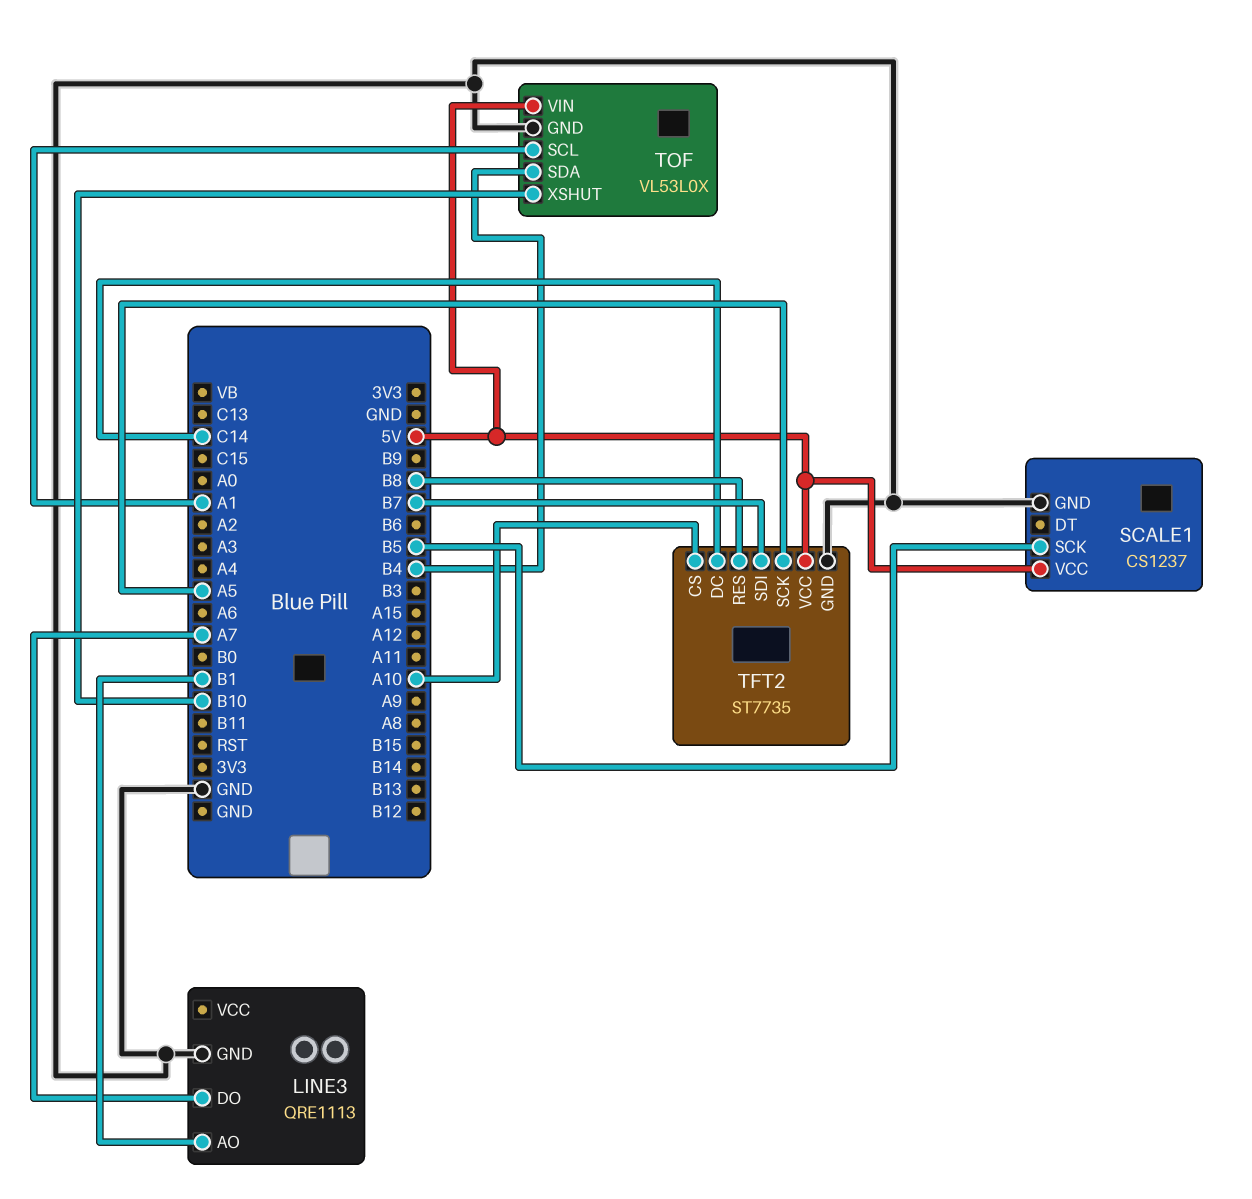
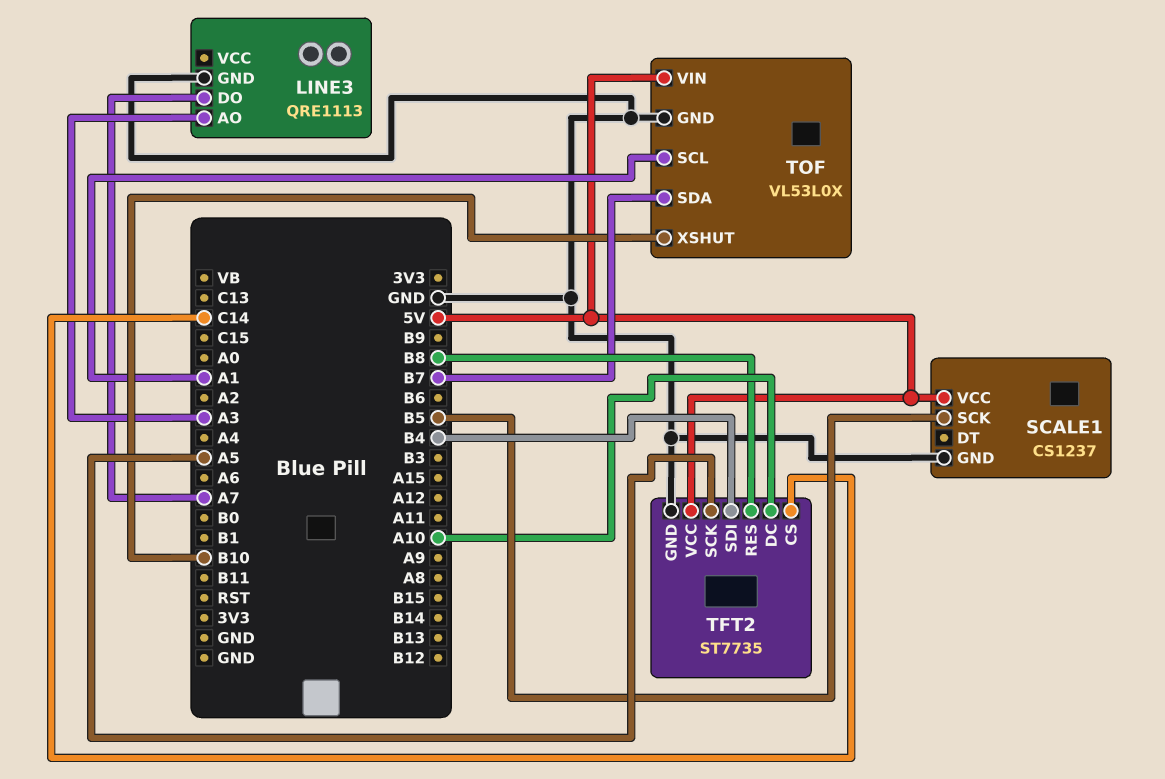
LINE3 pin AO: B1 -> A3
TFT2 pin CS: A10 -> C14
TFT2 pin DC: C14 -> A10
TFT2 pin SDI: B7 -> B4
TOF pin SDA: B4 -> B7

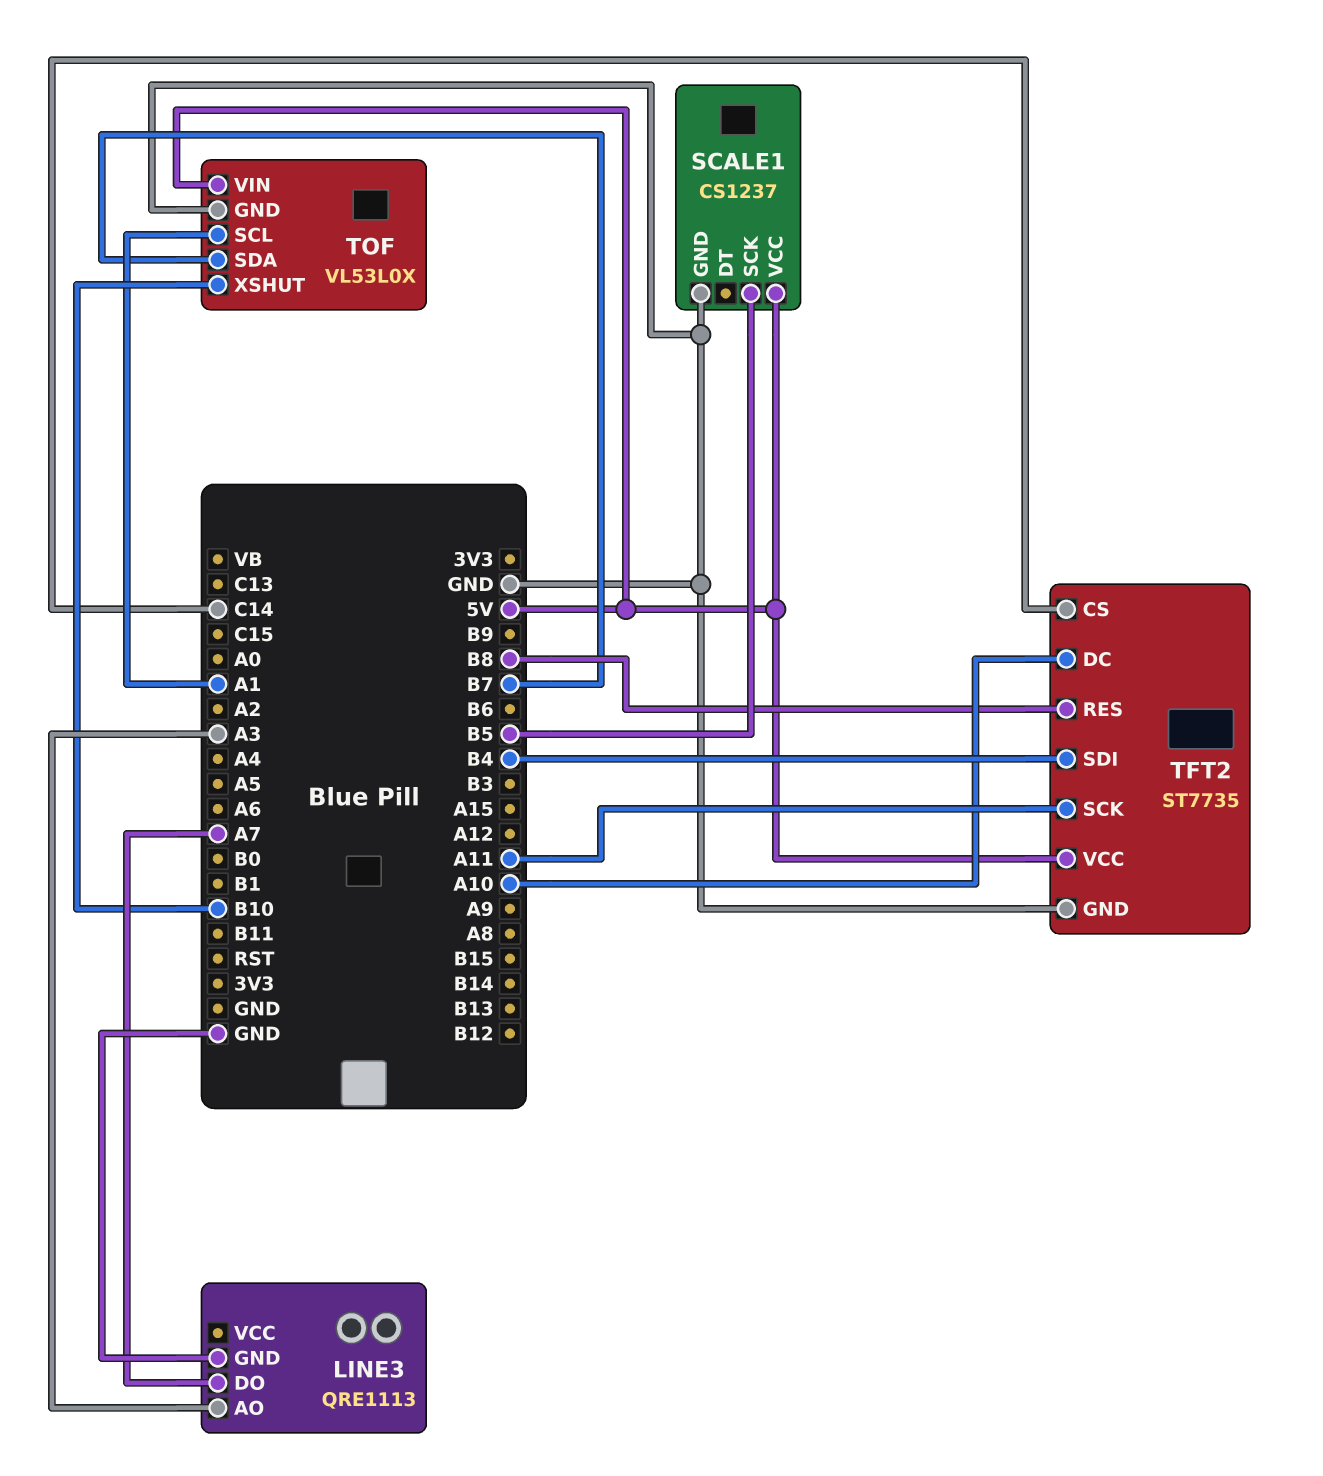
TFT2 pin SCK: A5 -> A11

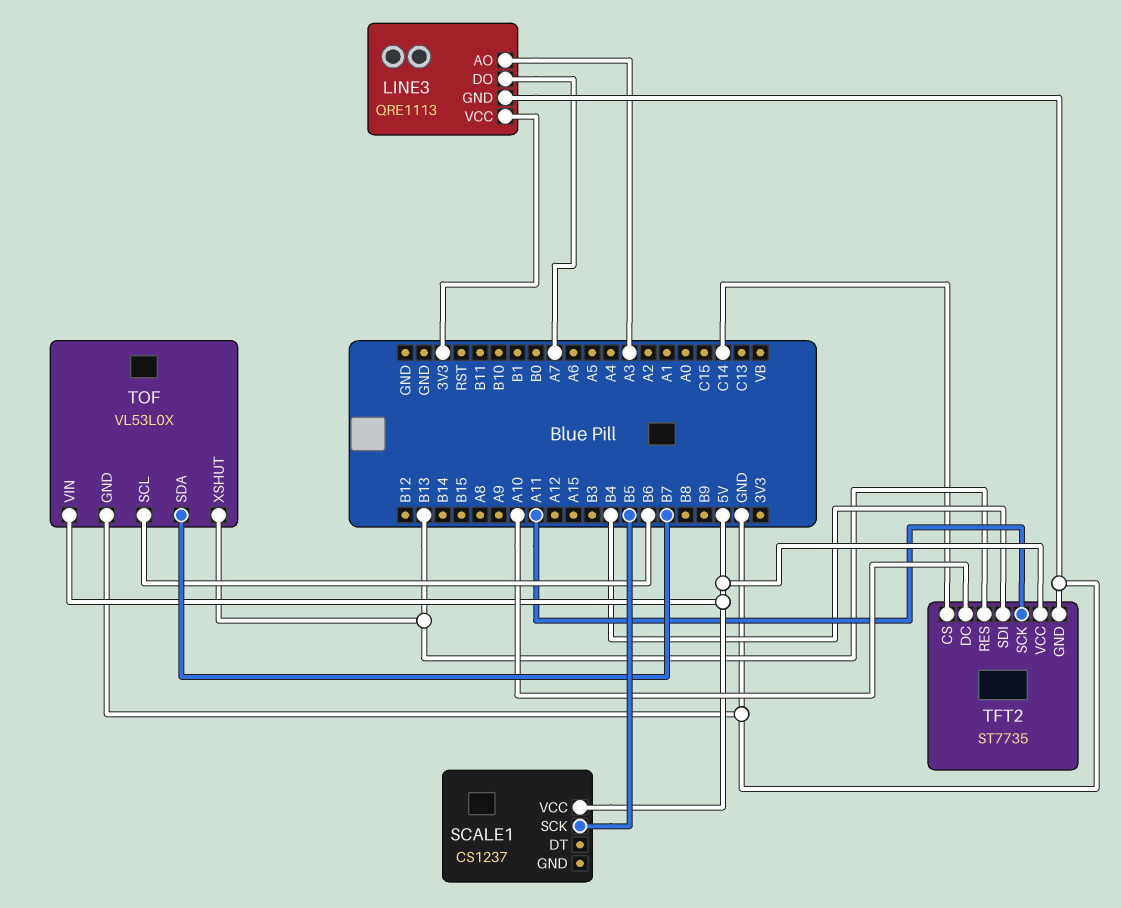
LINE3 pin VCC: none -> 3V3
SCALE1 pin GND: GND -> none
TFT2 pin RES: B8 -> B13
TOF pin SCL: A1 -> B6
TOF pin XSHUT: B10 -> B13

